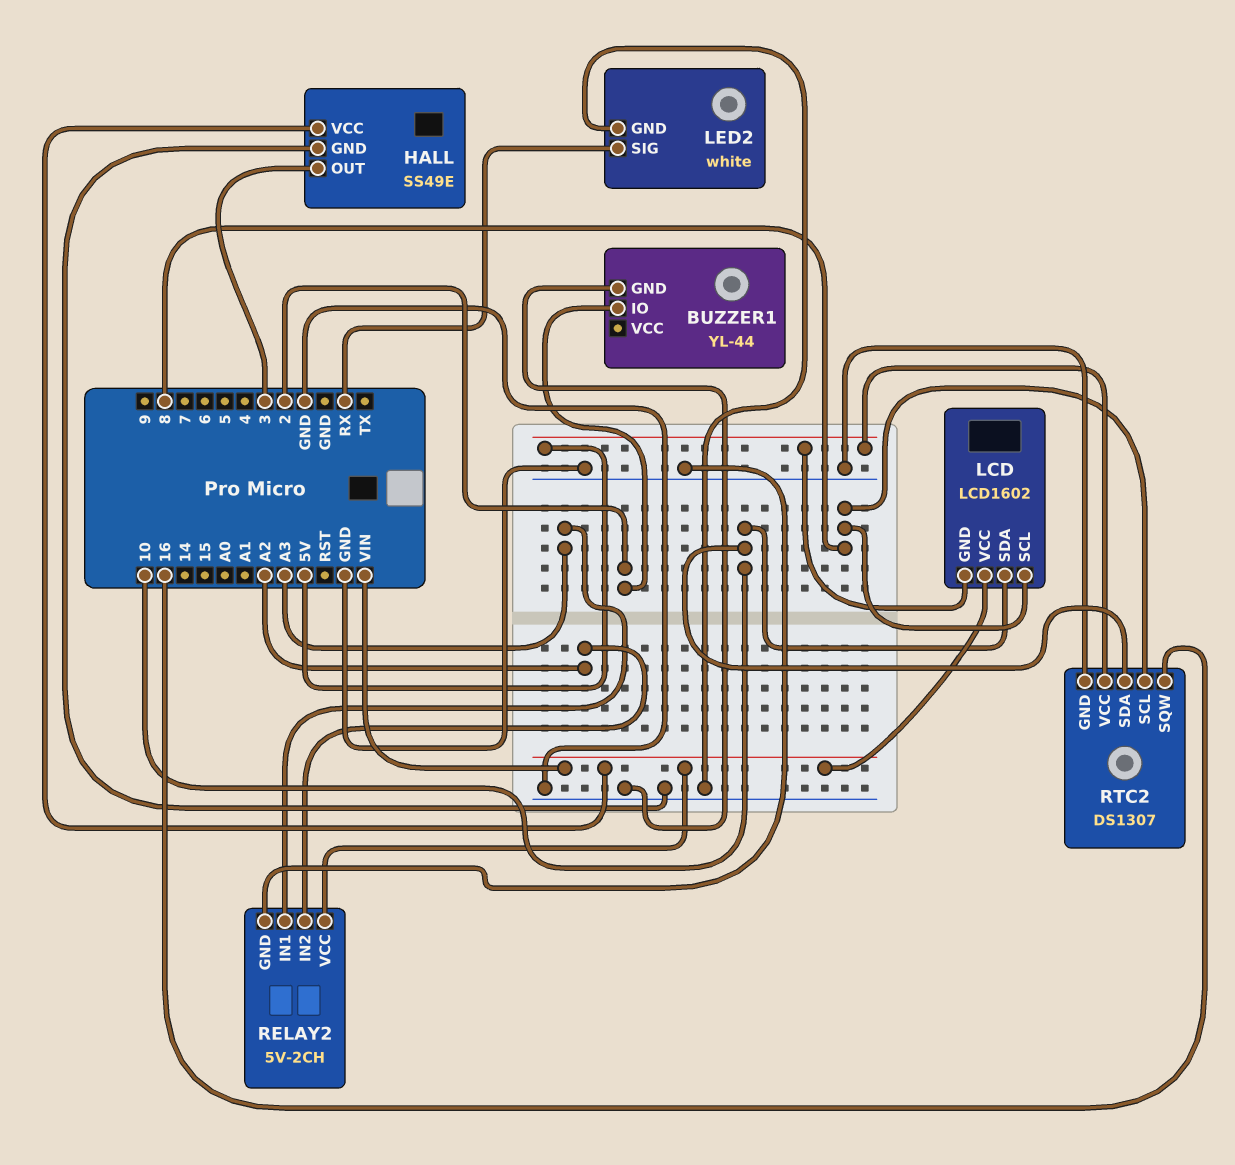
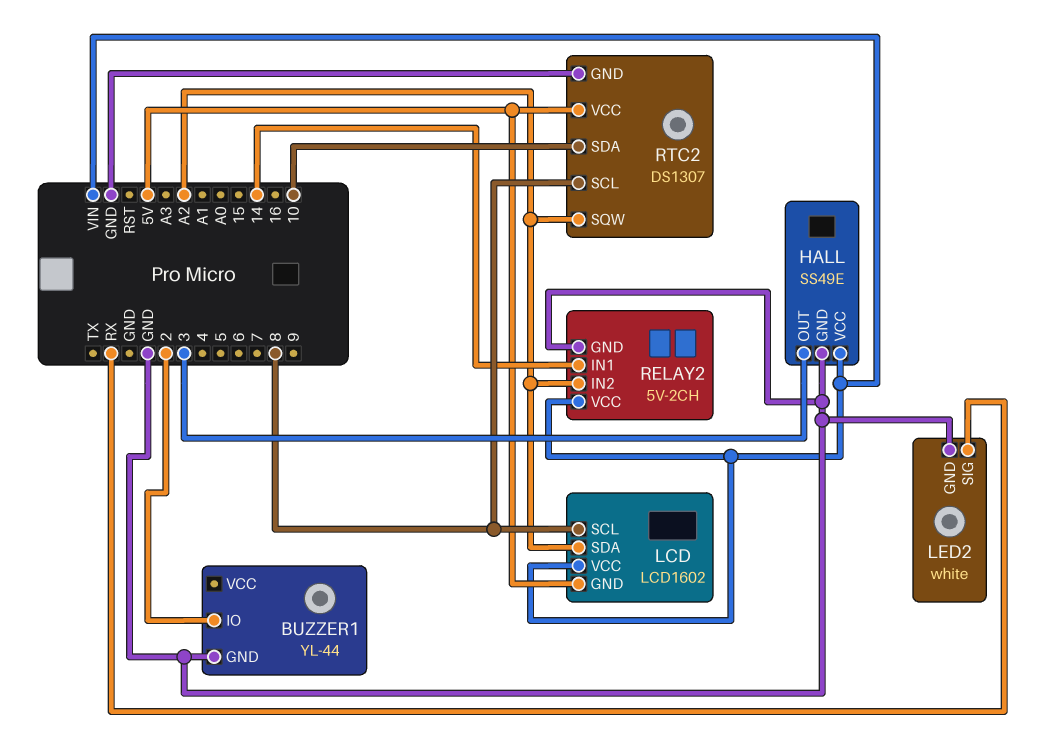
LCD pin SDA: 10 -> A2
RELAY2 pin IN1: A3 -> 14
RTC2 pin SQW: 16 -> A2

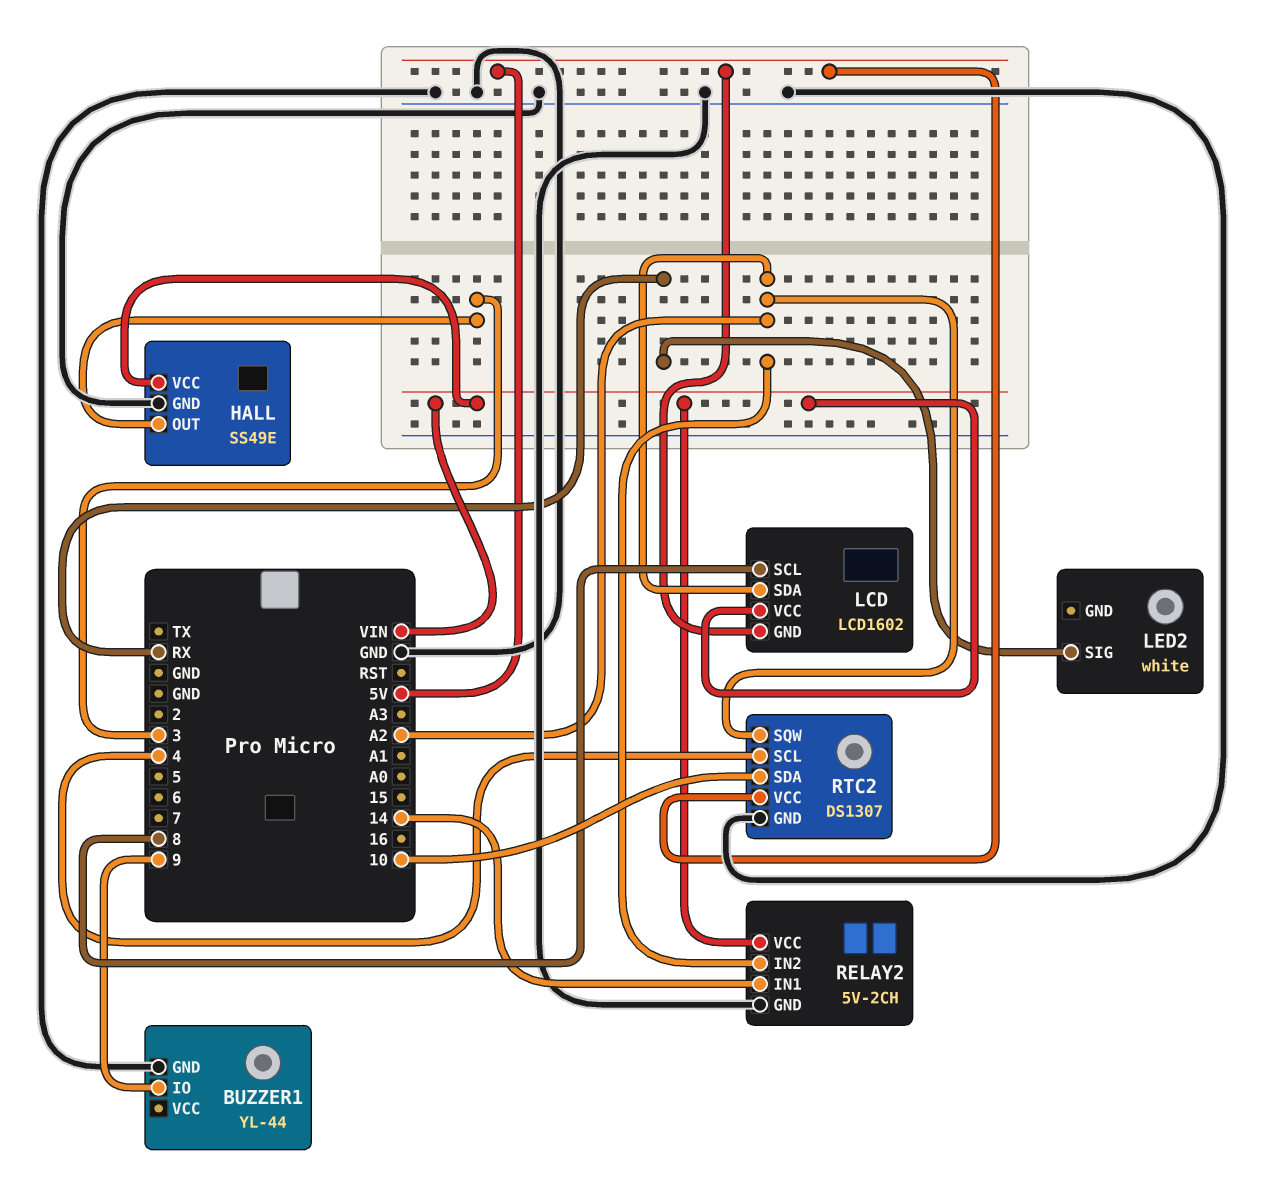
BUZZER1 pin IO: 2 -> 9
LED2 pin GND: GND -> none
RTC2 pin SCL: 8 -> 4

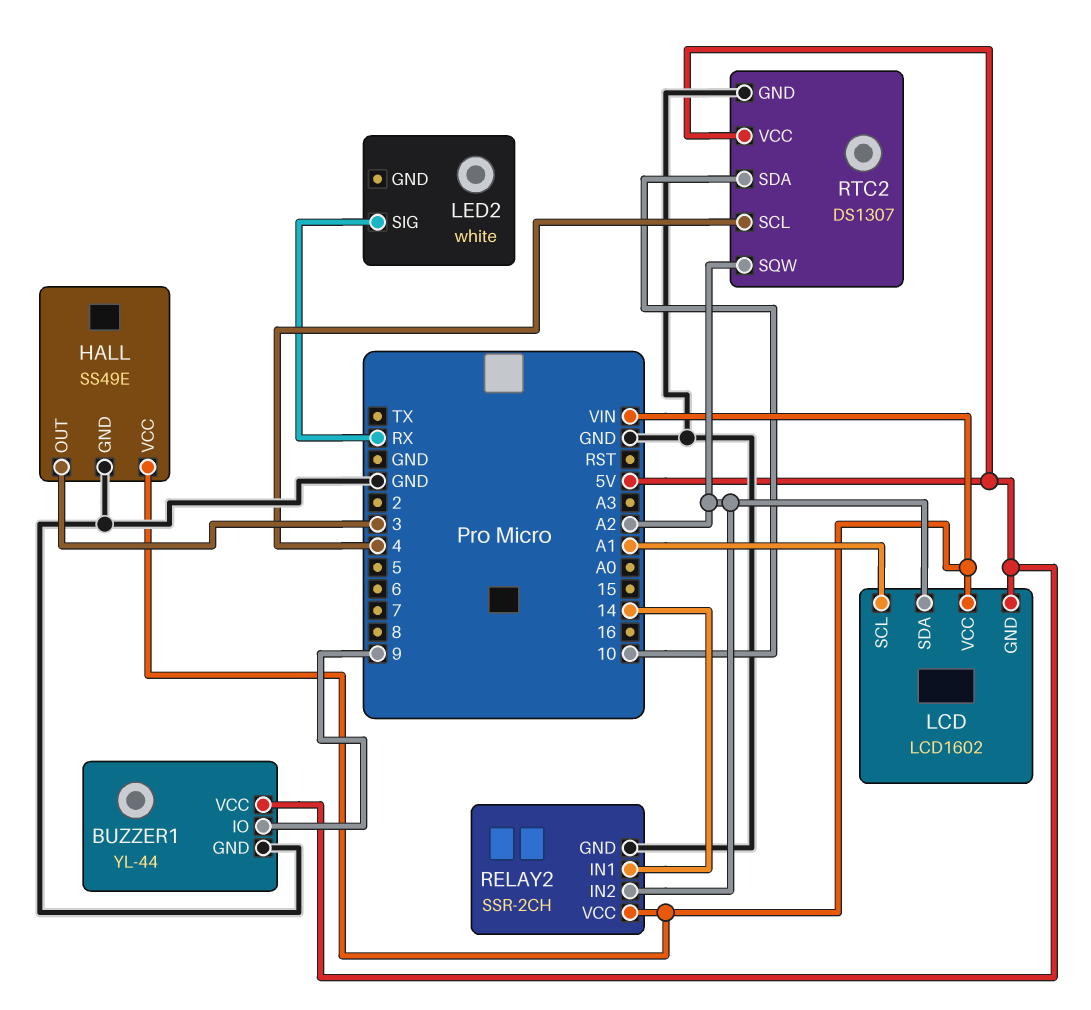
BUZZER1 pin VCC: none -> 5V
LCD pin SCL: 8 -> A1
RELAY2: 5V-2CH -> SSR-2CH

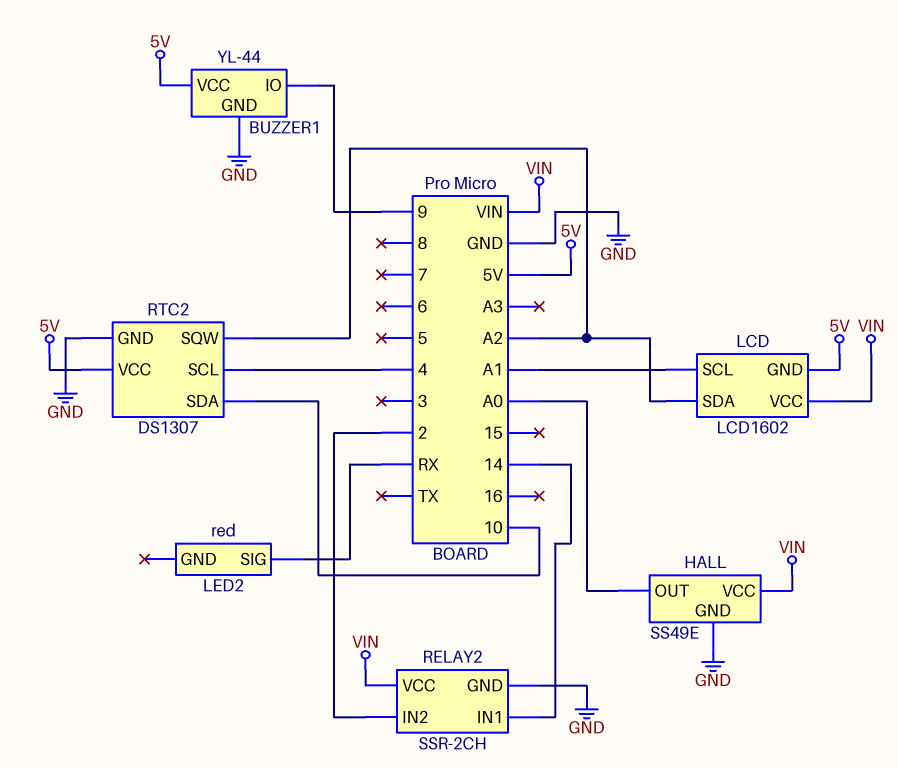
HALL pin OUT: 3 -> A0
LED2: white -> red
RELAY2 pin IN2: A2 -> 2

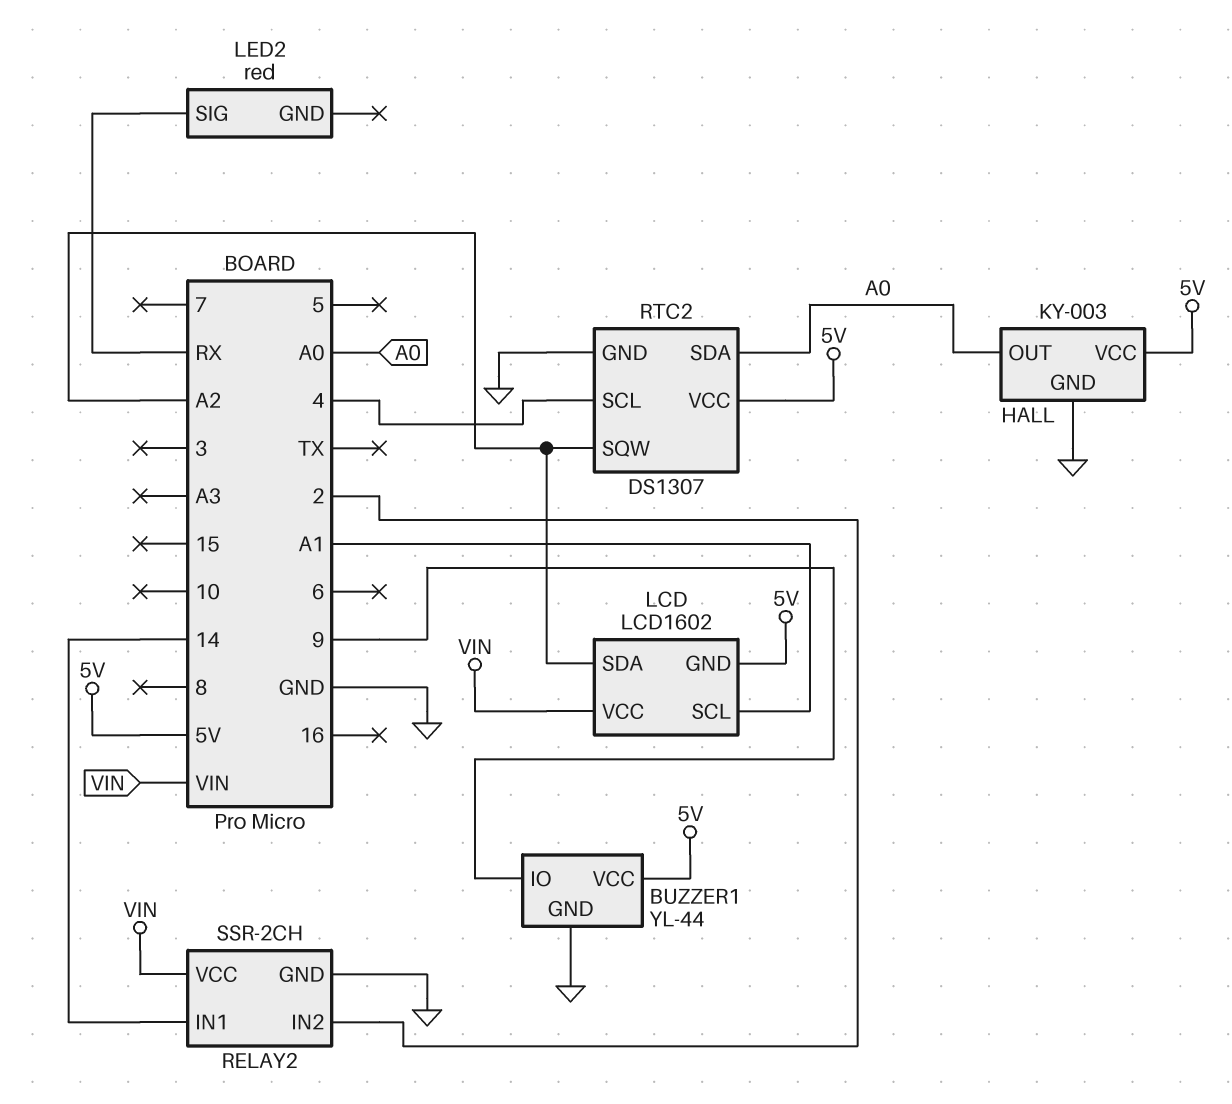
HALL: SS49E -> KY-003
HALL pin VCC: VIN -> 5V
RTC2 pin SDA: 10 -> A0

